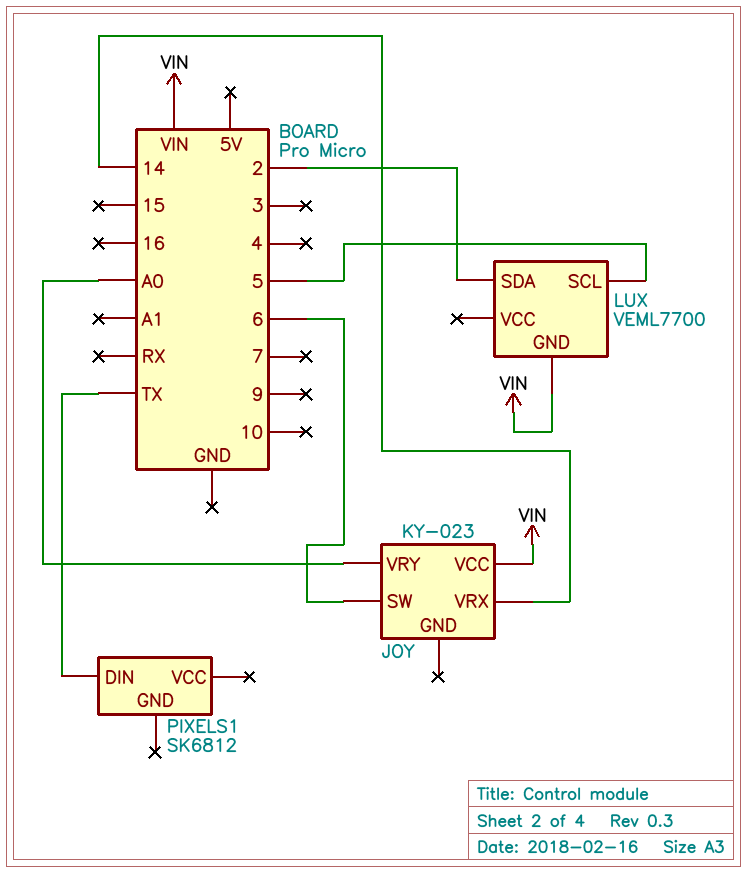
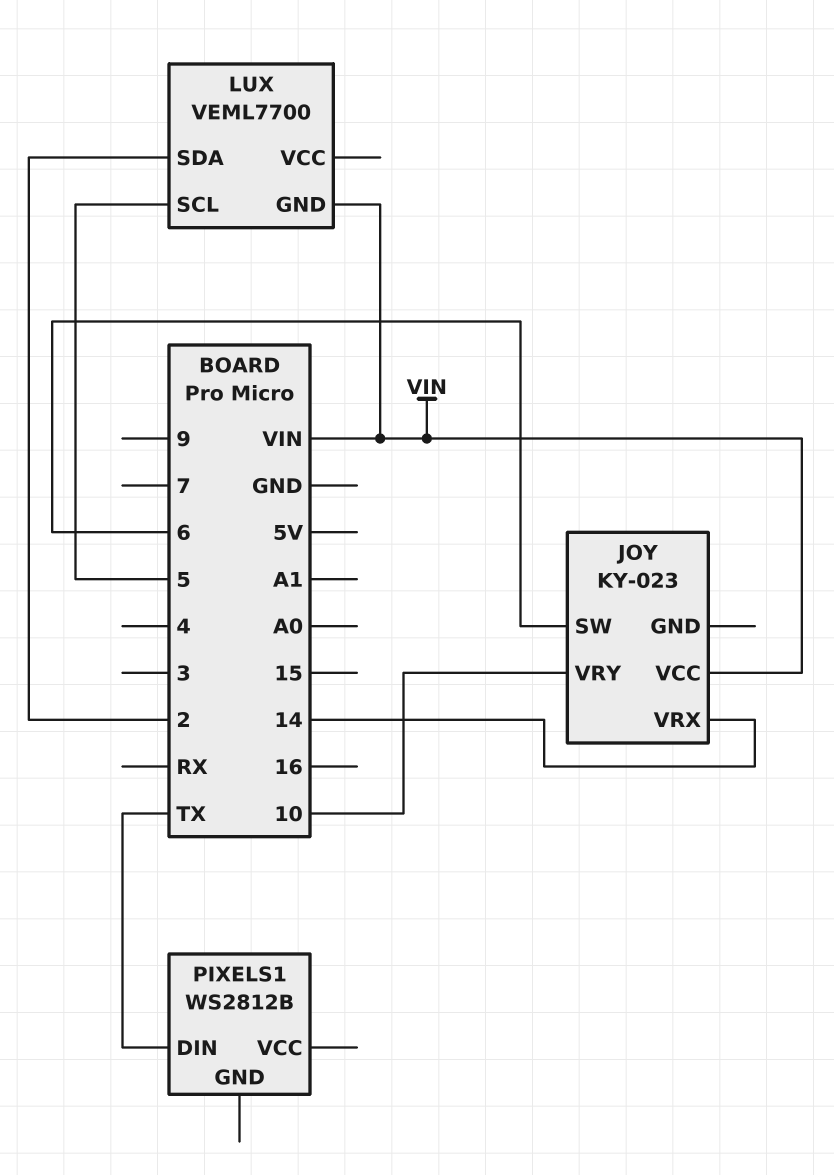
JOY pin VRY: A0 -> 10
PIXELS1: SK6812 -> WS2812B

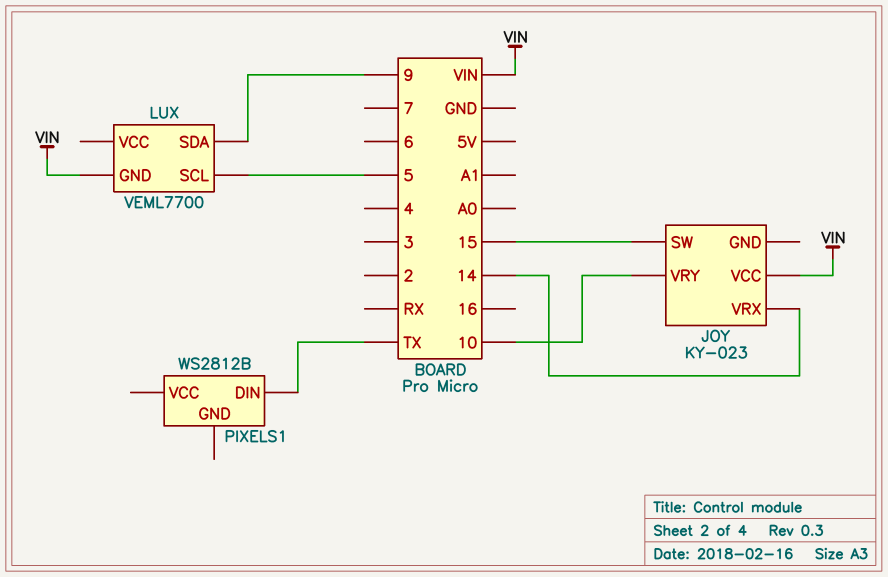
JOY pin SW: 6 -> 15
LUX pin SDA: 2 -> 9

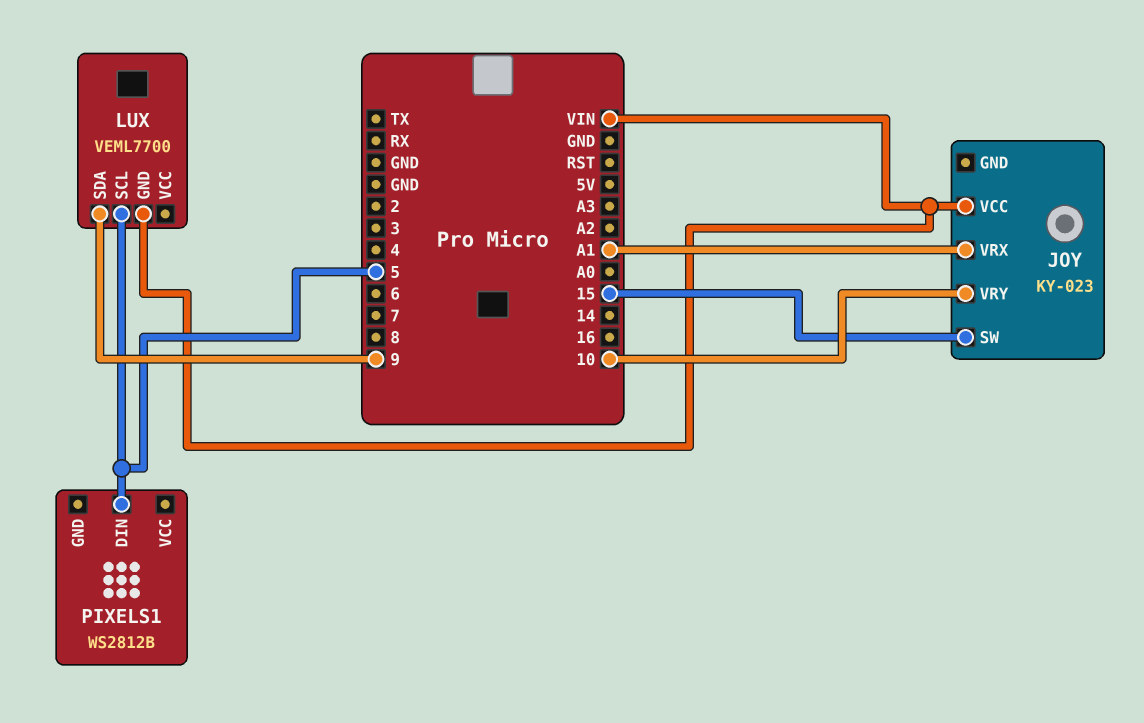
JOY pin VRX: 14 -> A1
PIXELS1 pin DIN: TX -> 5

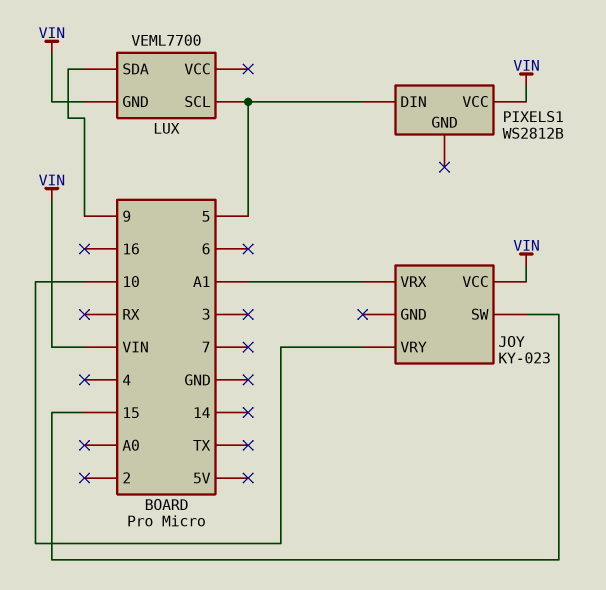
PIXELS1 pin VCC: none -> VIN

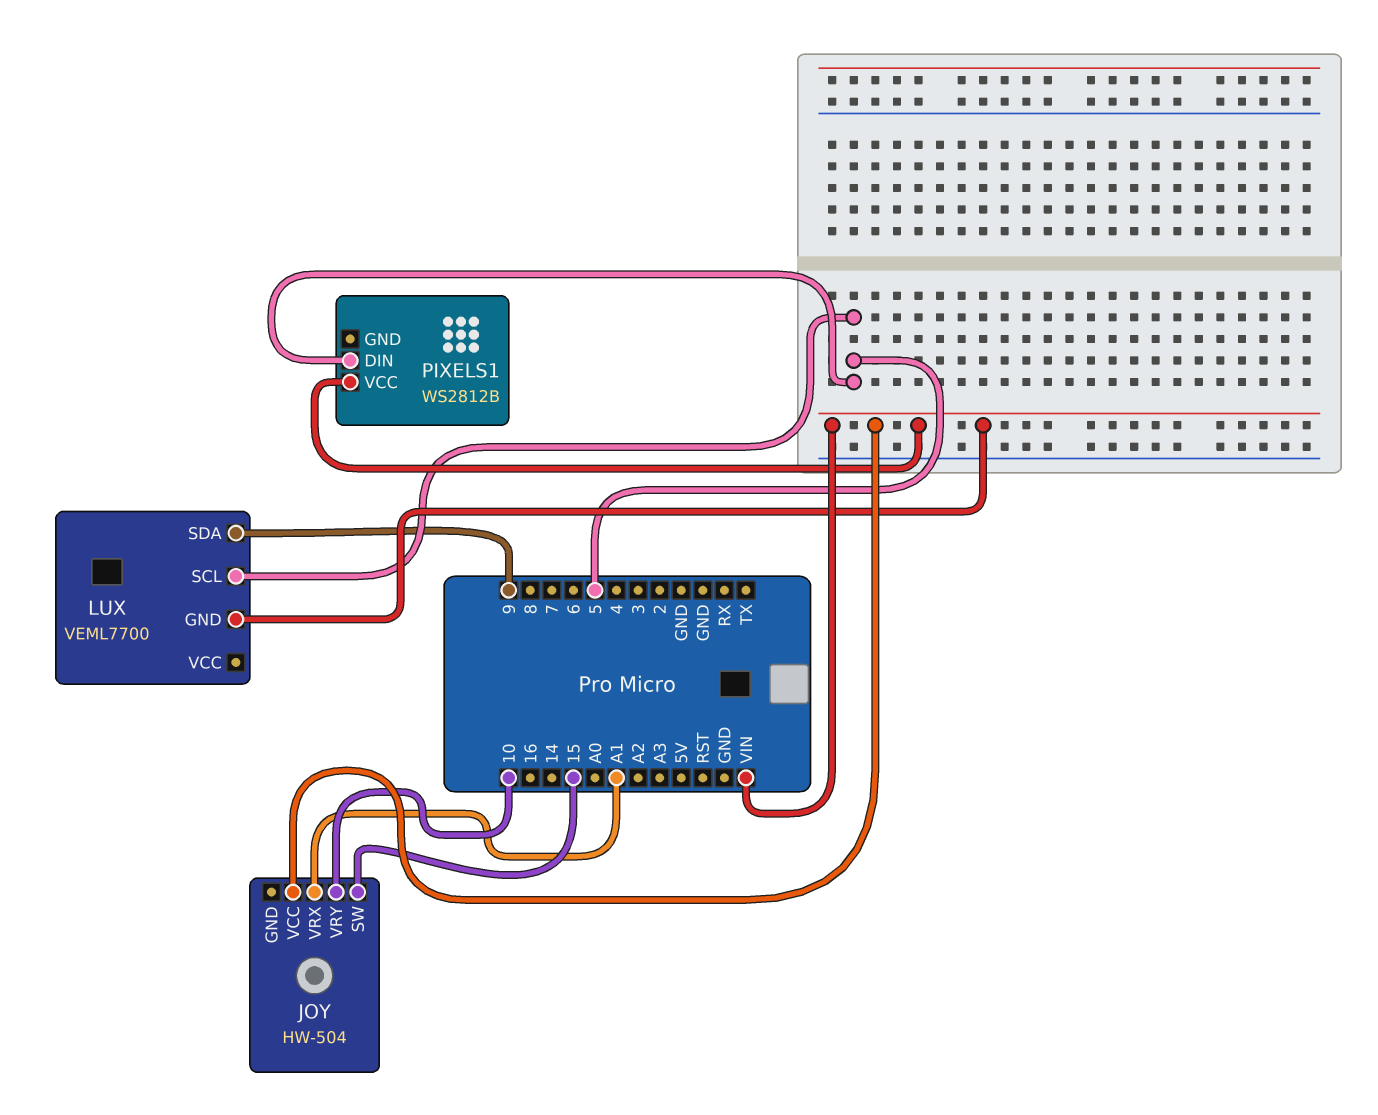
JOY: KY-023 -> HW-504

